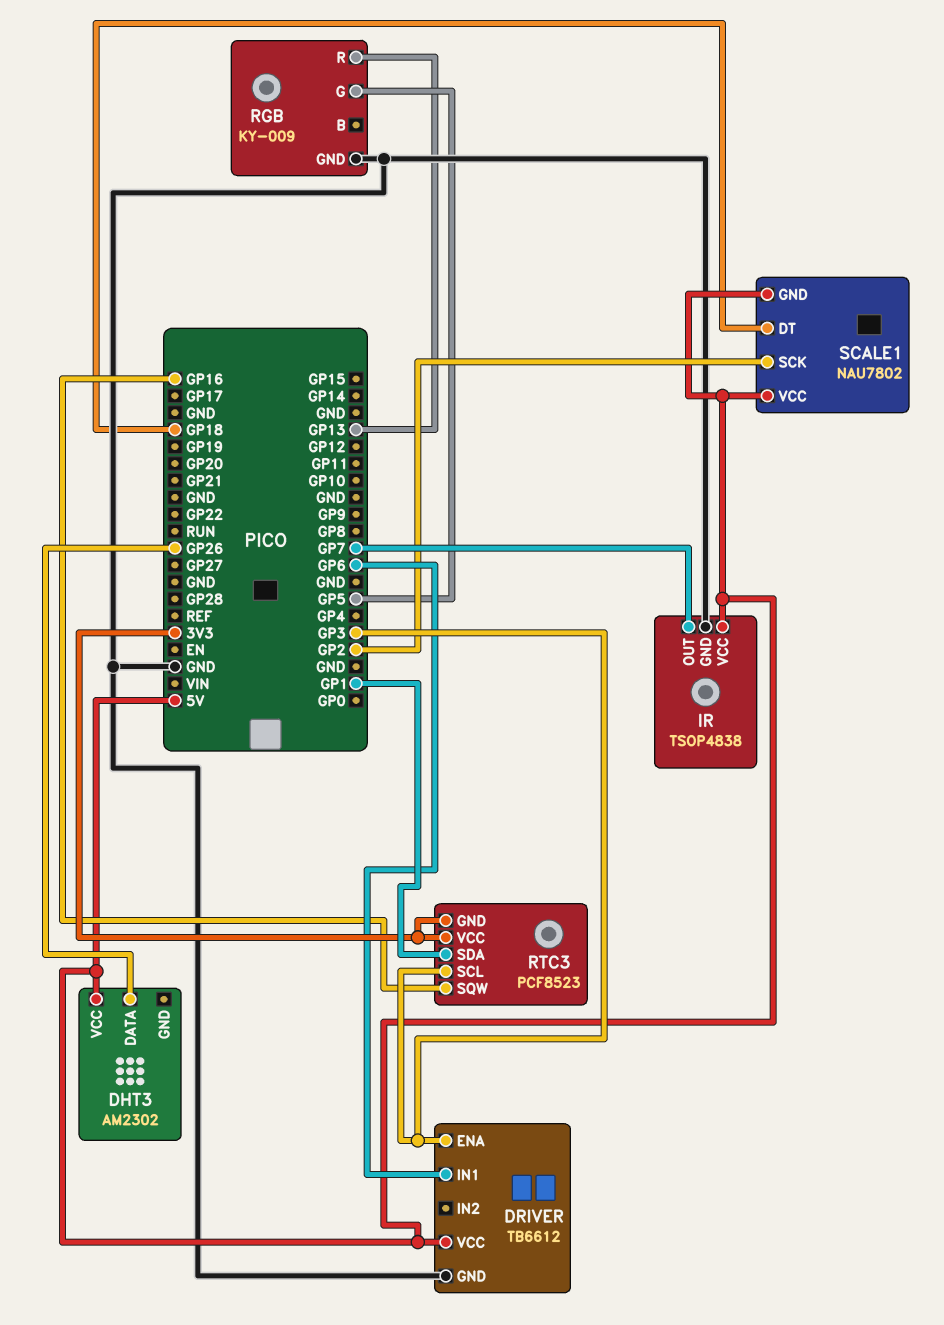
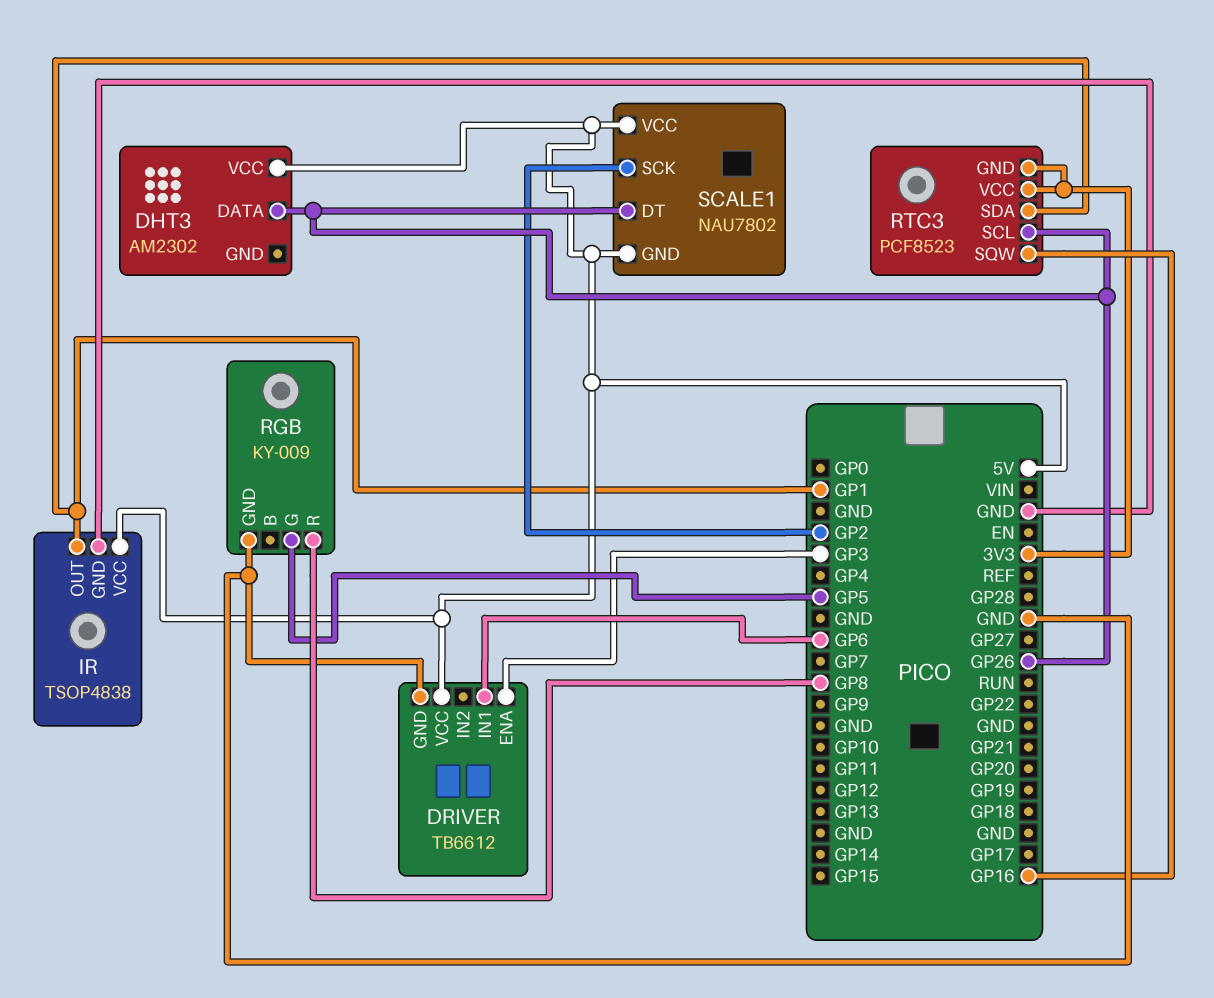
IR pin OUT: GP7 -> GP1
RGB pin R: GP13 -> GP8
RTC3 pin SCL: GP3 -> GP26
SCALE1 pin DT: GP18 -> GP26

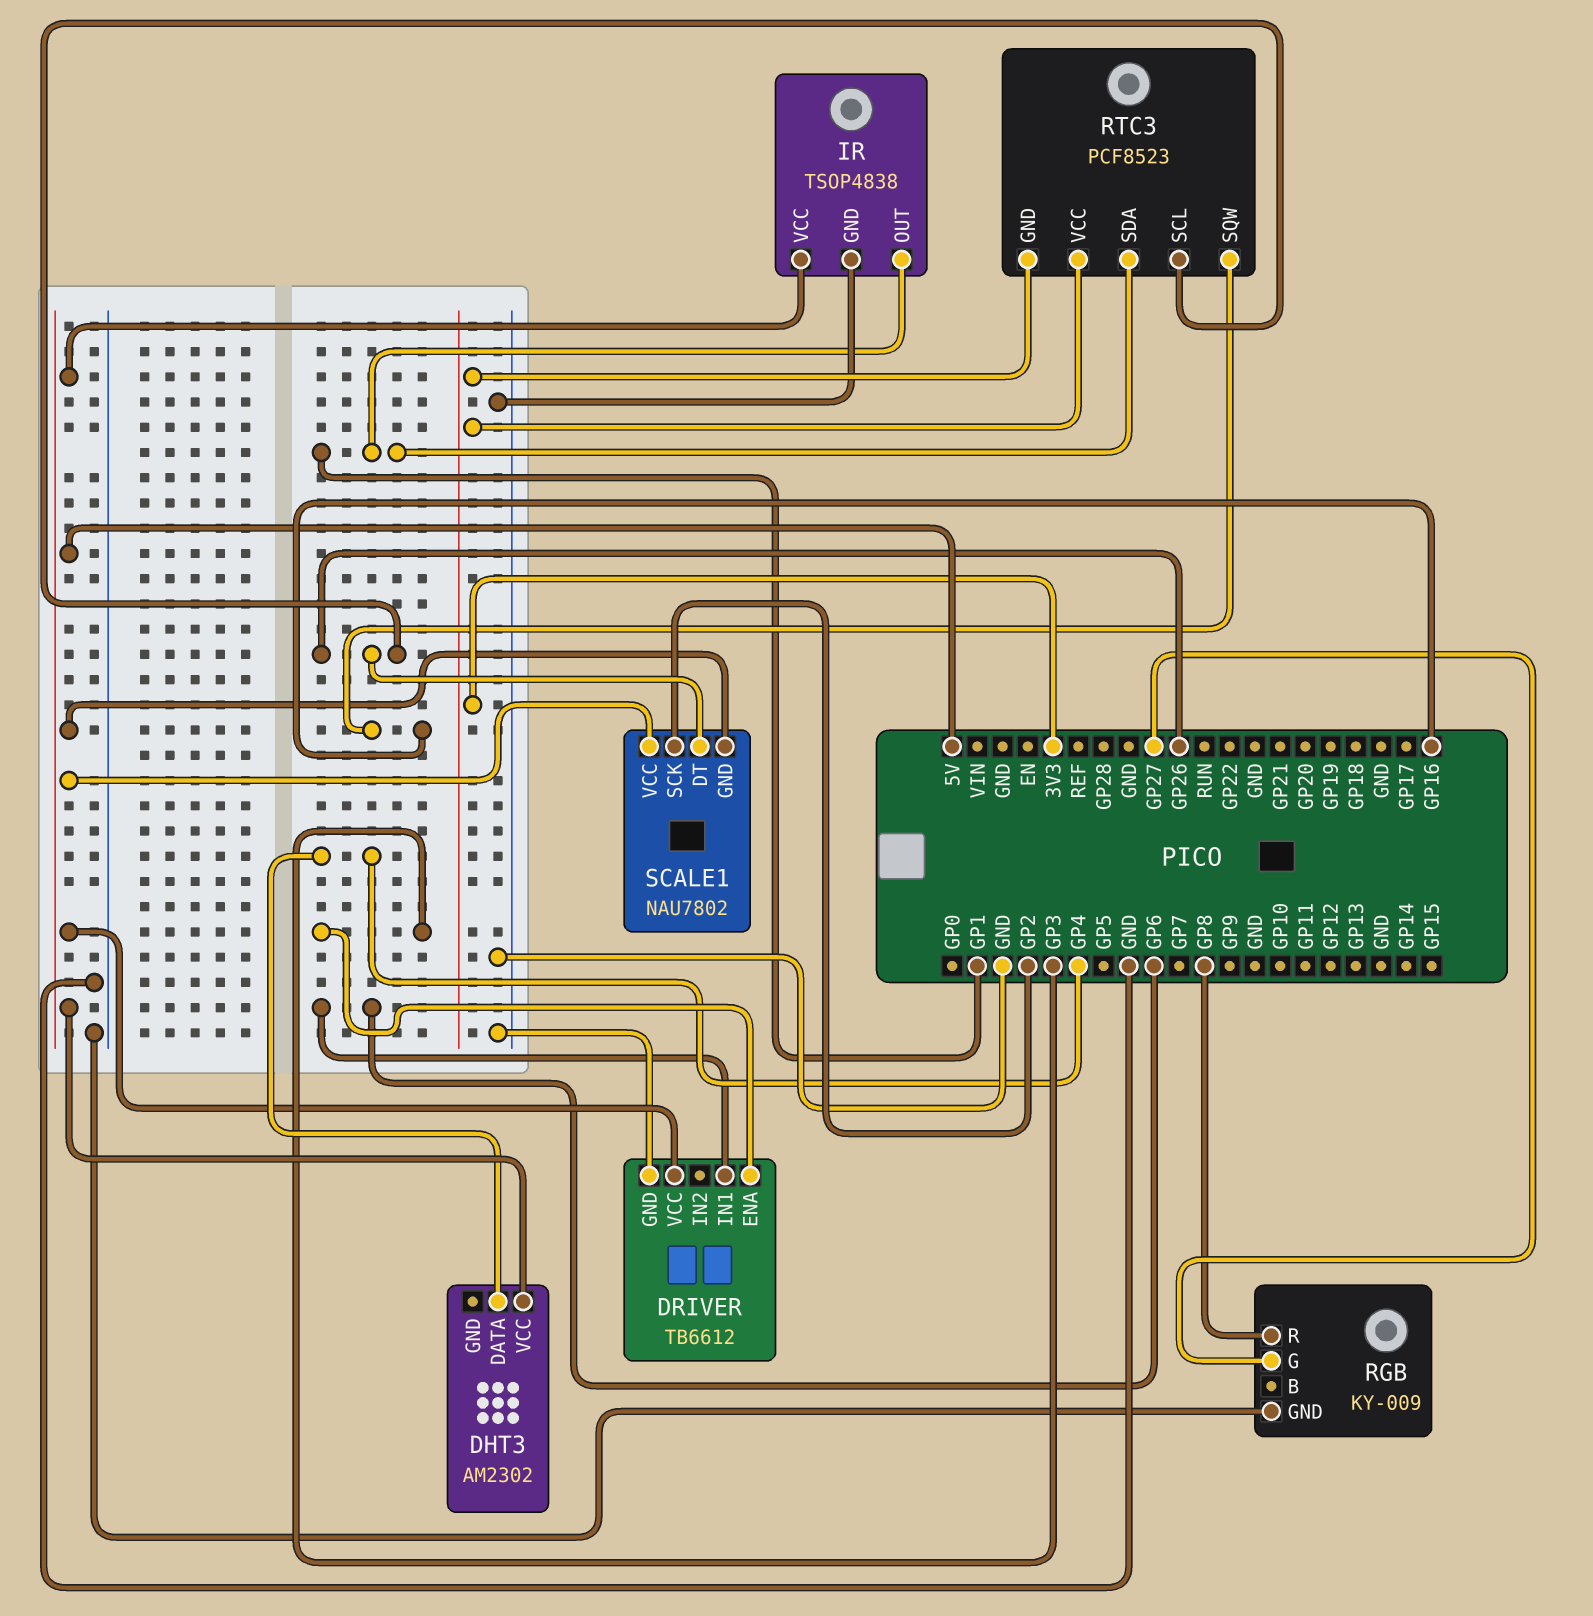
DHT3 pin DATA: GP26 -> GP4
RGB pin G: GP5 -> GP27

